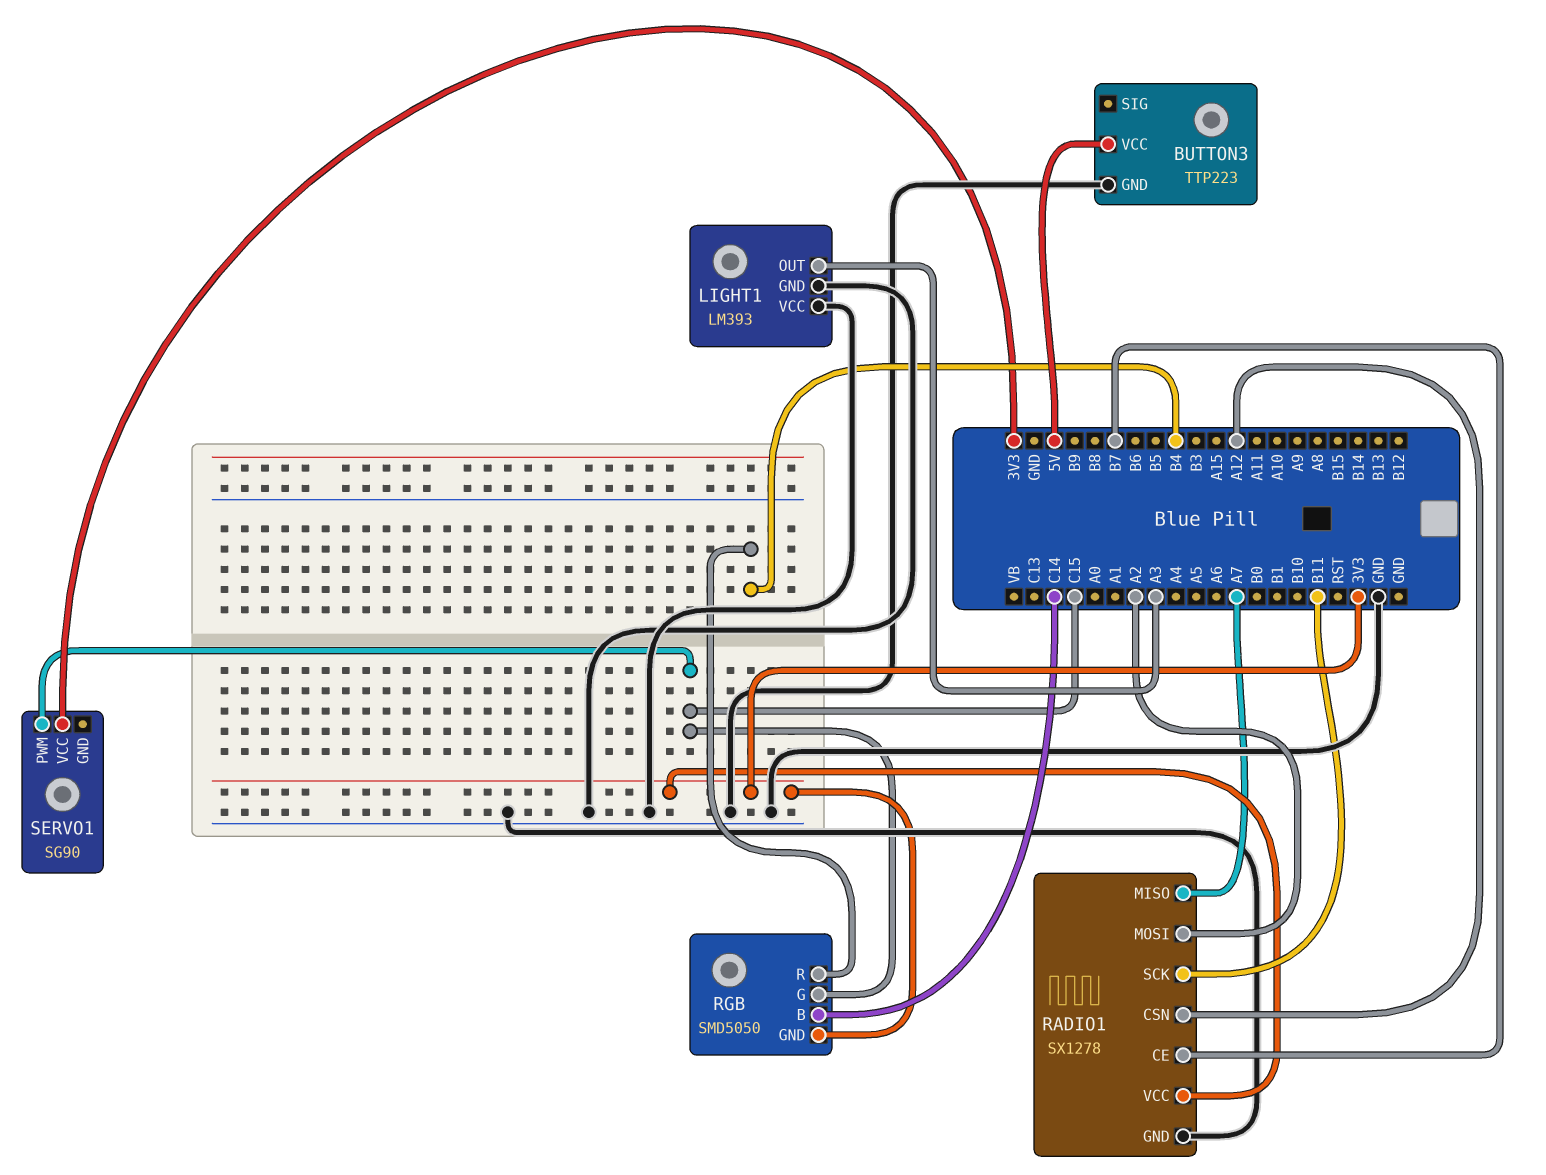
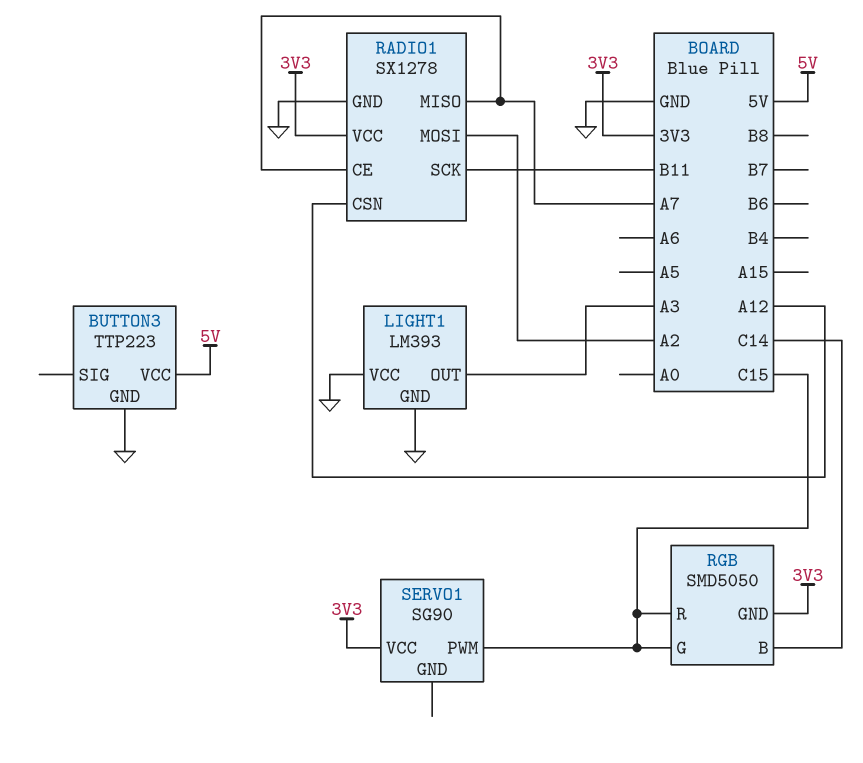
RADIO1 pin CE: B7 -> A7
RGB pin R: B4 -> C15

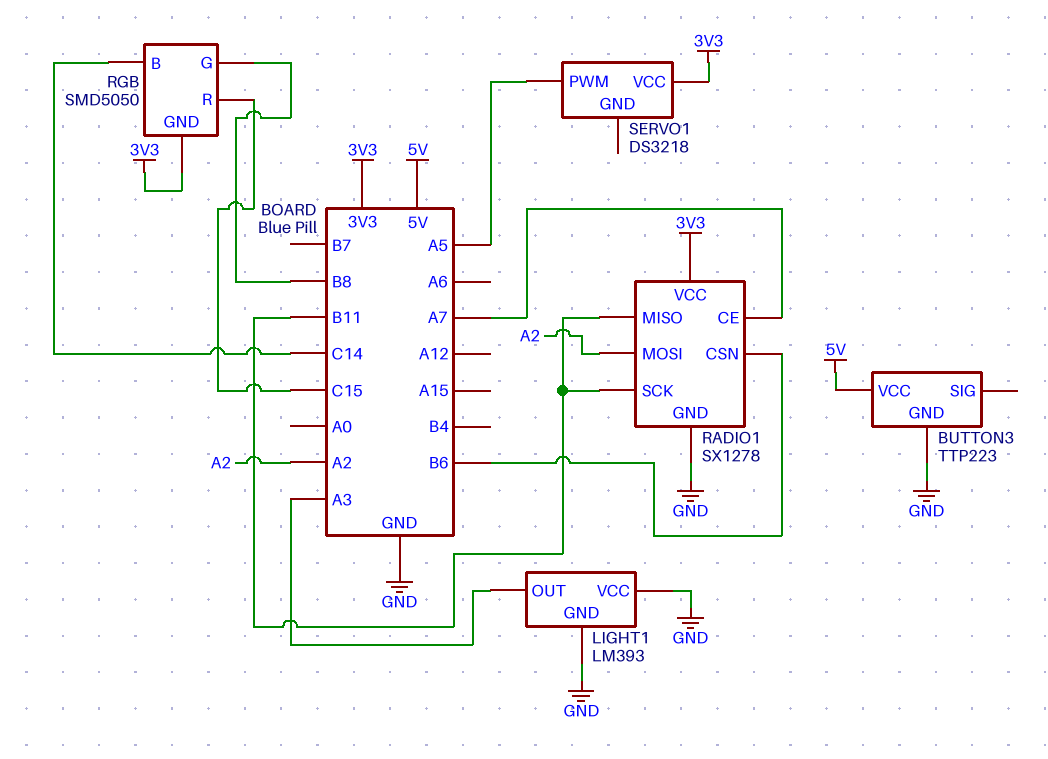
RADIO1 pin CSN: A12 -> B6
RADIO1 pin MISO: A7 -> B11
RGB pin G: C15 -> B8
SERVO1: SG90 -> DS3218
SERVO1 pin PWM: C15 -> A5

